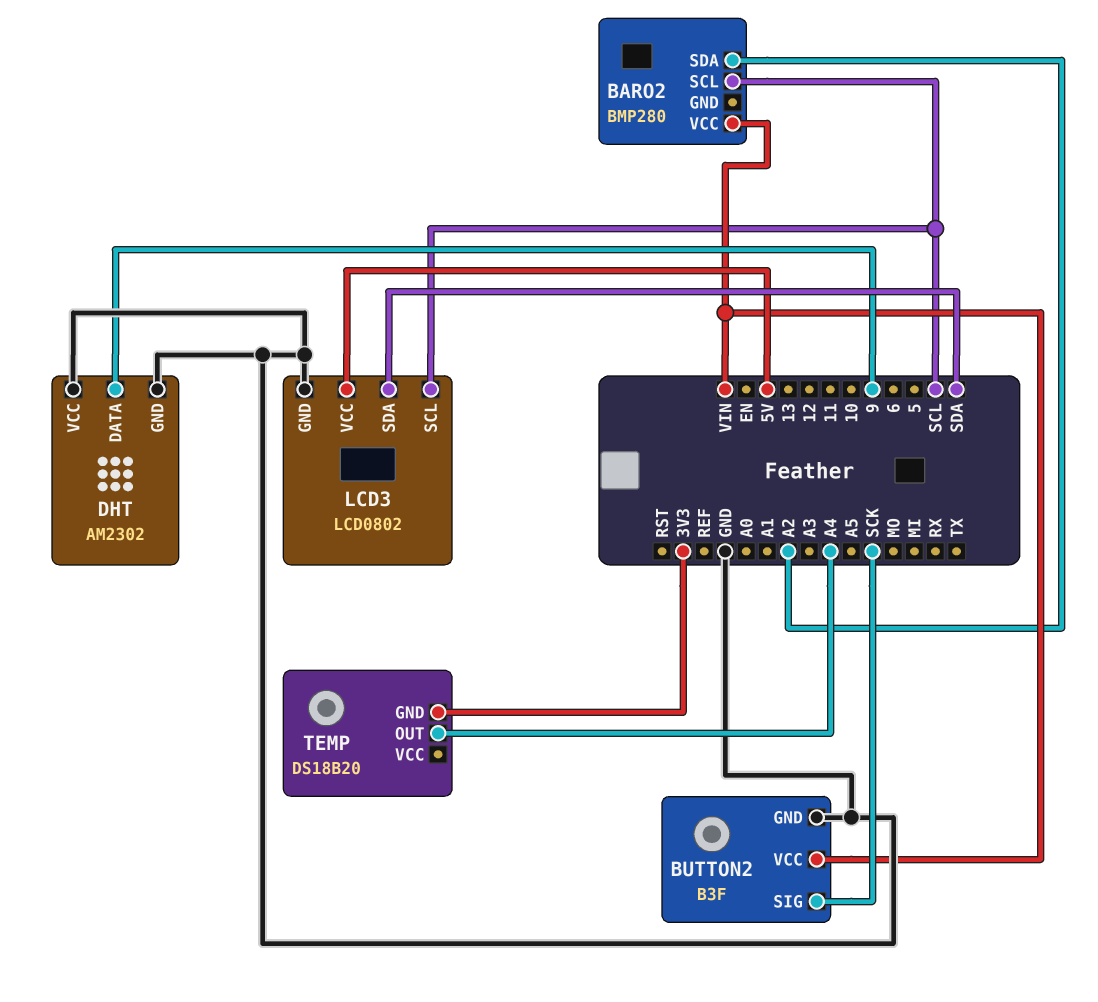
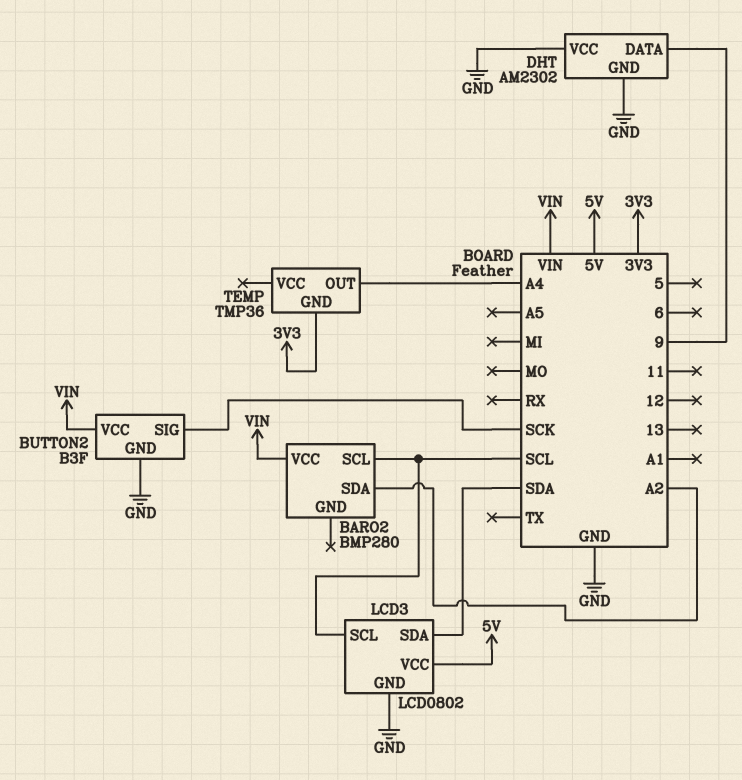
TEMP: DS18B20 -> TMP36

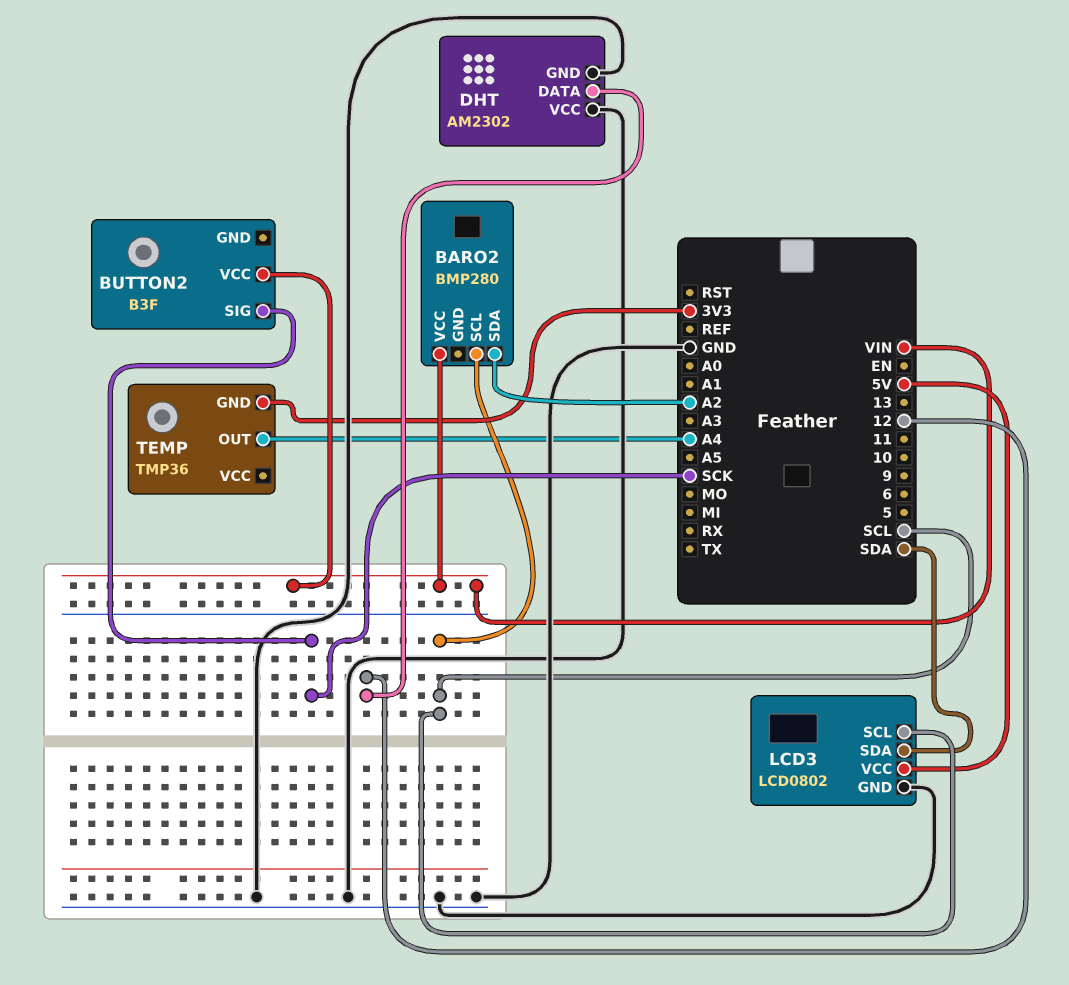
BUTTON2 pin GND: GND -> none
DHT pin DATA: 9 -> 12

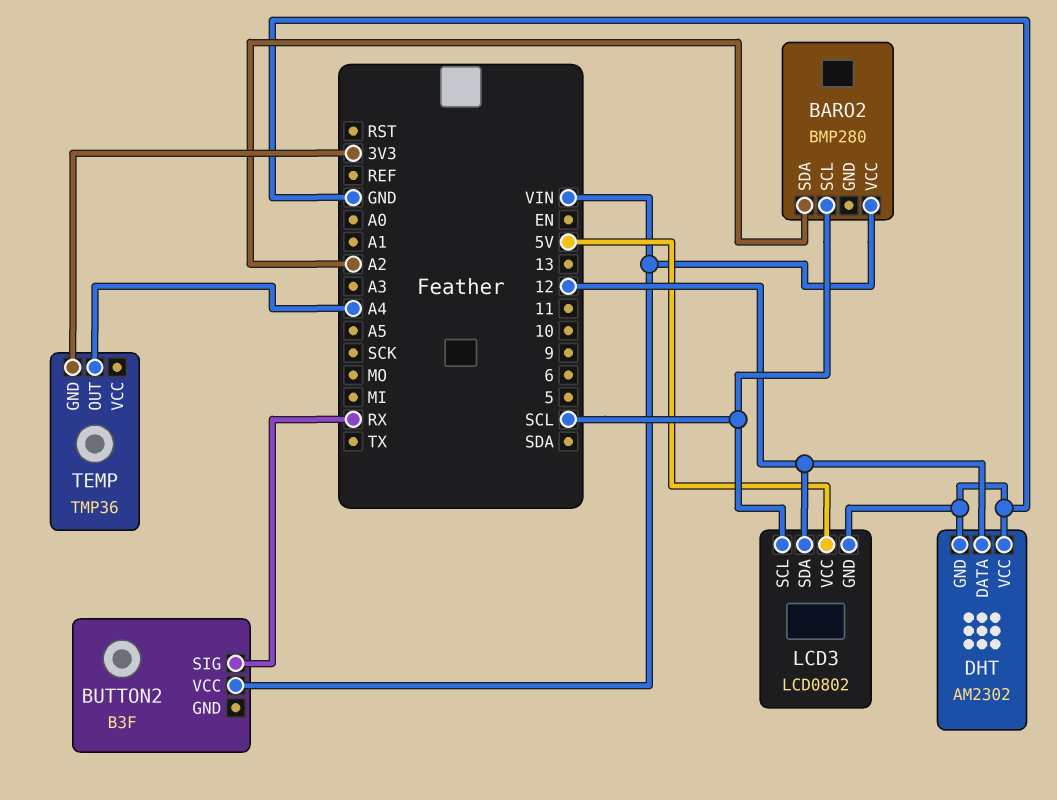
BUTTON2 pin SIG: SCK -> RX
LCD3 pin SDA: SDA -> 12

